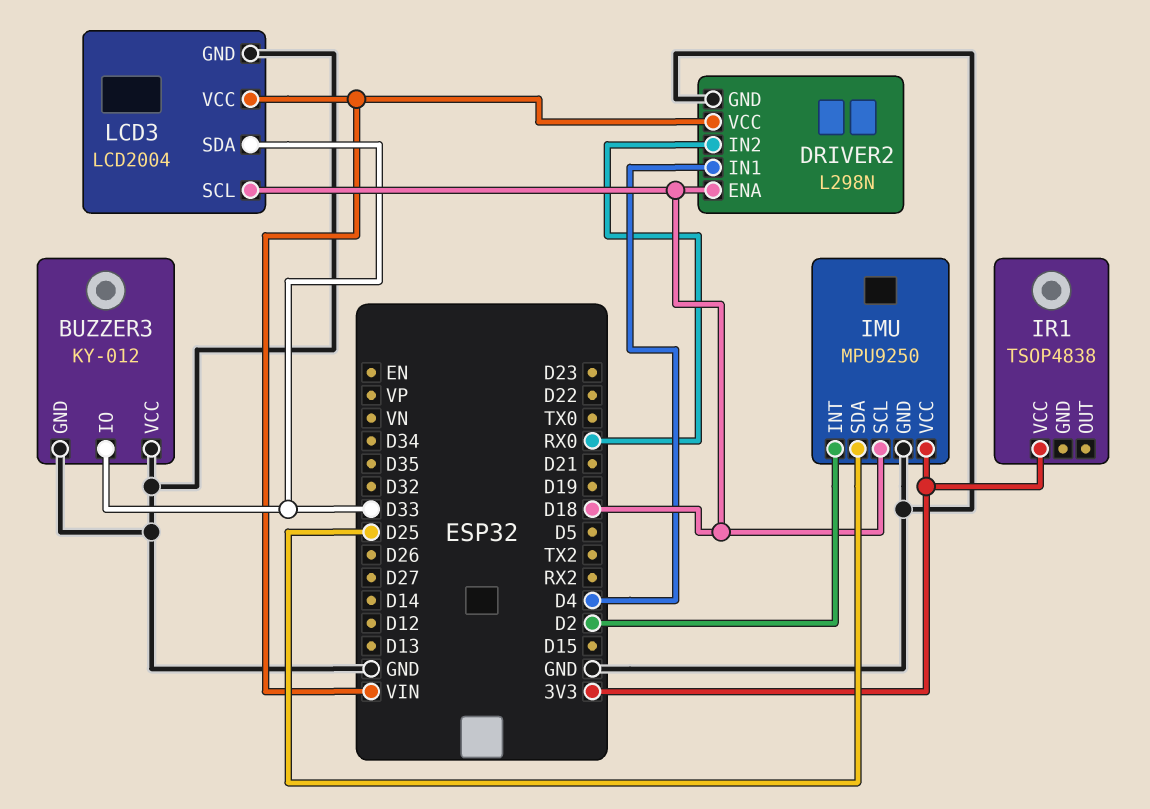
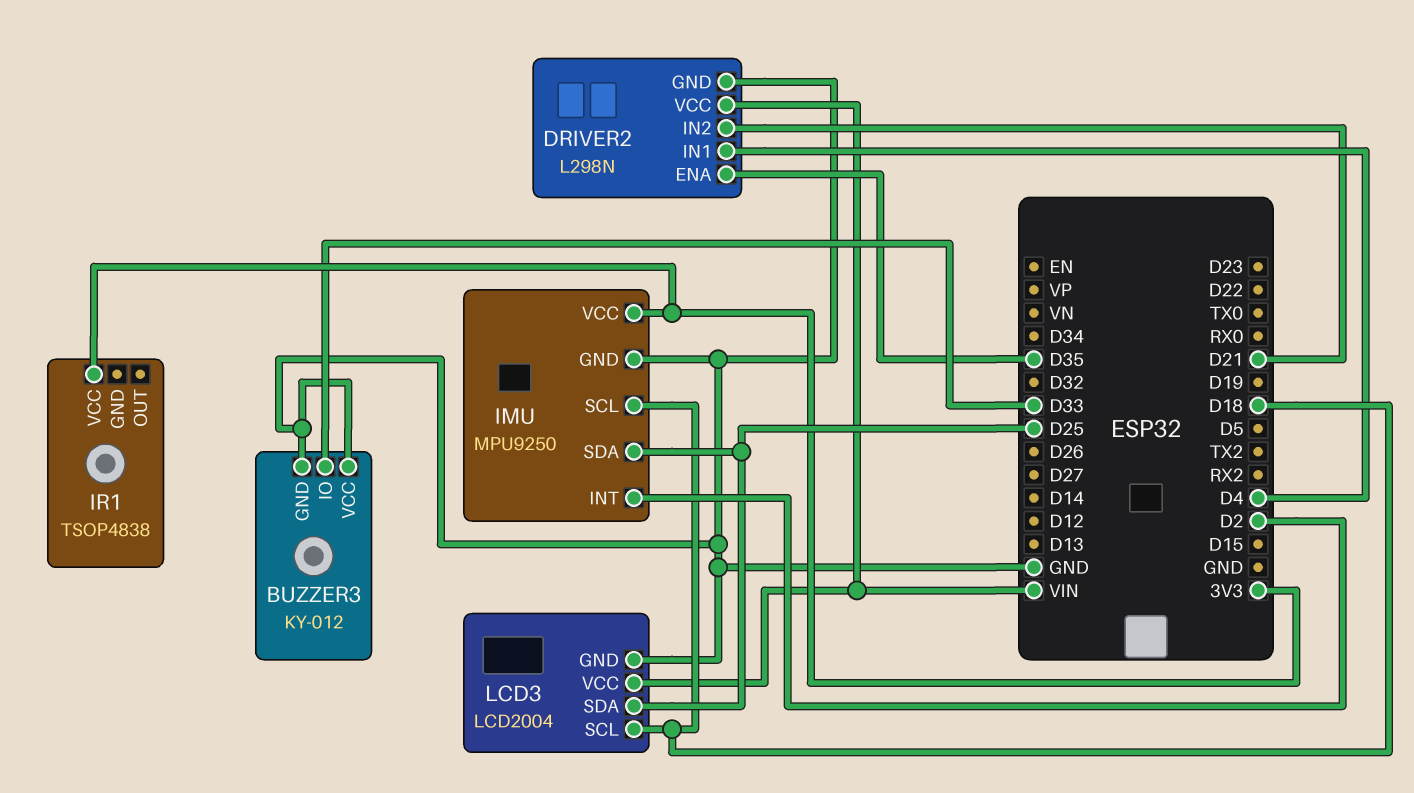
DRIVER2 pin ENA: D18 -> D35
DRIVER2 pin IN2: RX0 -> D21
LCD3 pin SDA: D33 -> D25

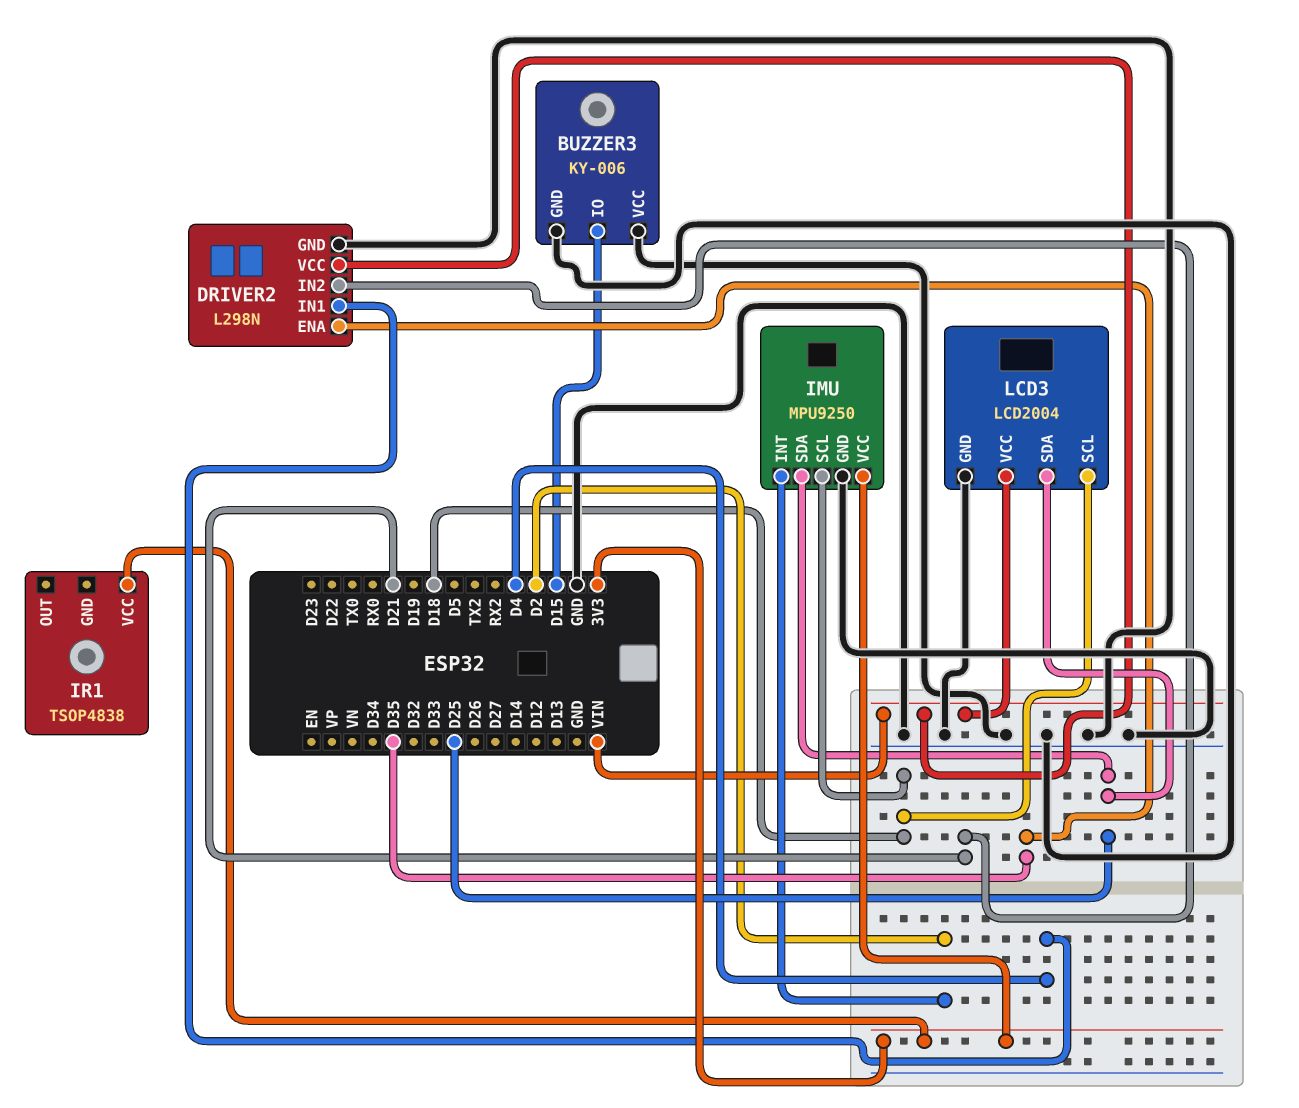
BUZZER3: KY-012 -> KY-006
BUZZER3 pin IO: D33 -> D15

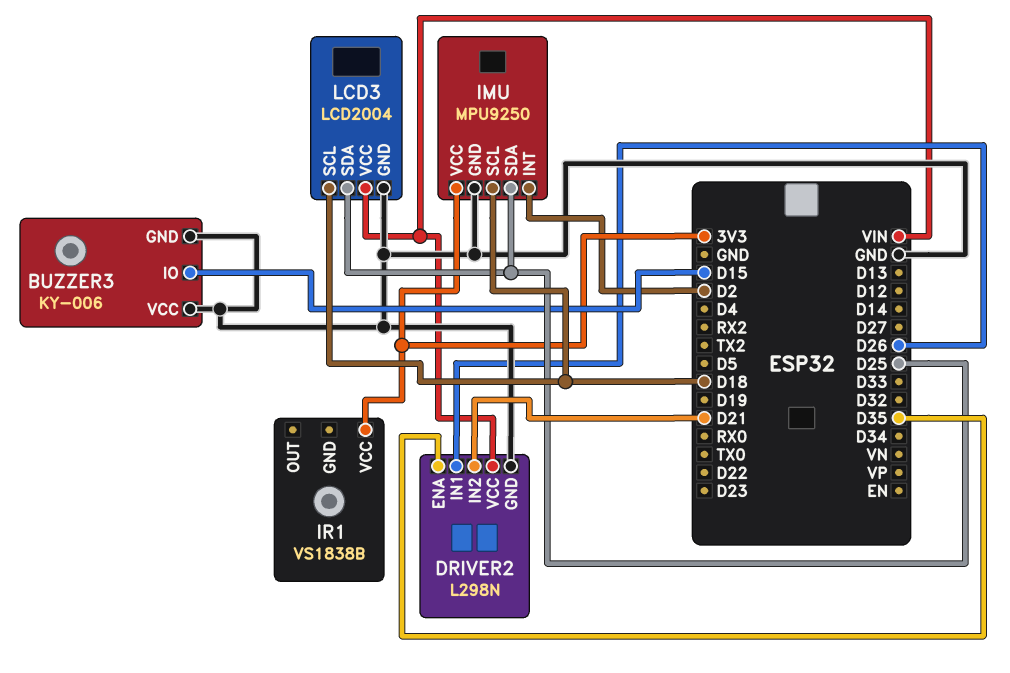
DRIVER2 pin IN1: D4 -> D26
IR1: TSOP4838 -> VS1838B

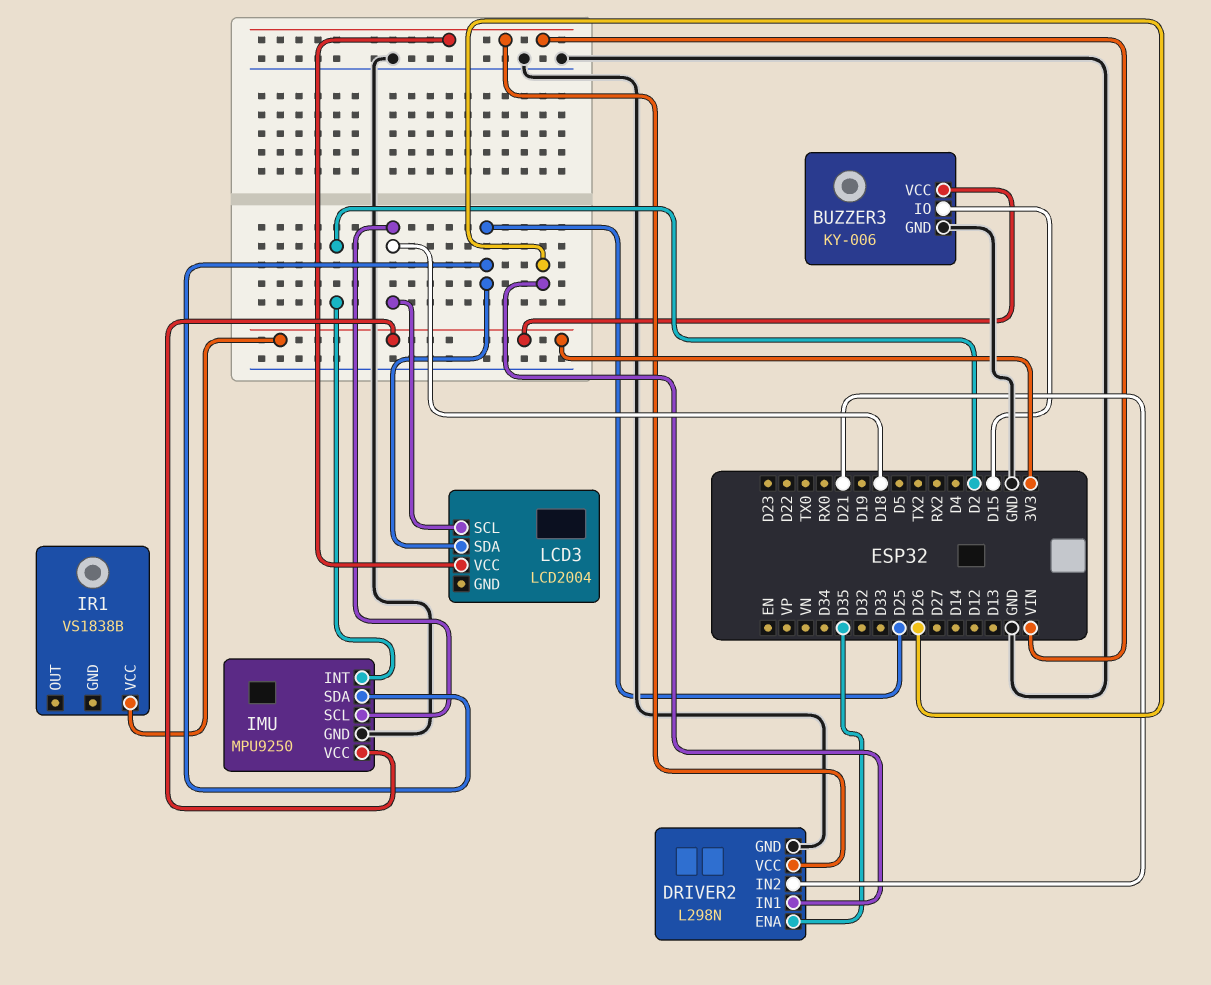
BUZZER3 pin VCC: GND -> 3V3
LCD3 pin GND: GND -> none

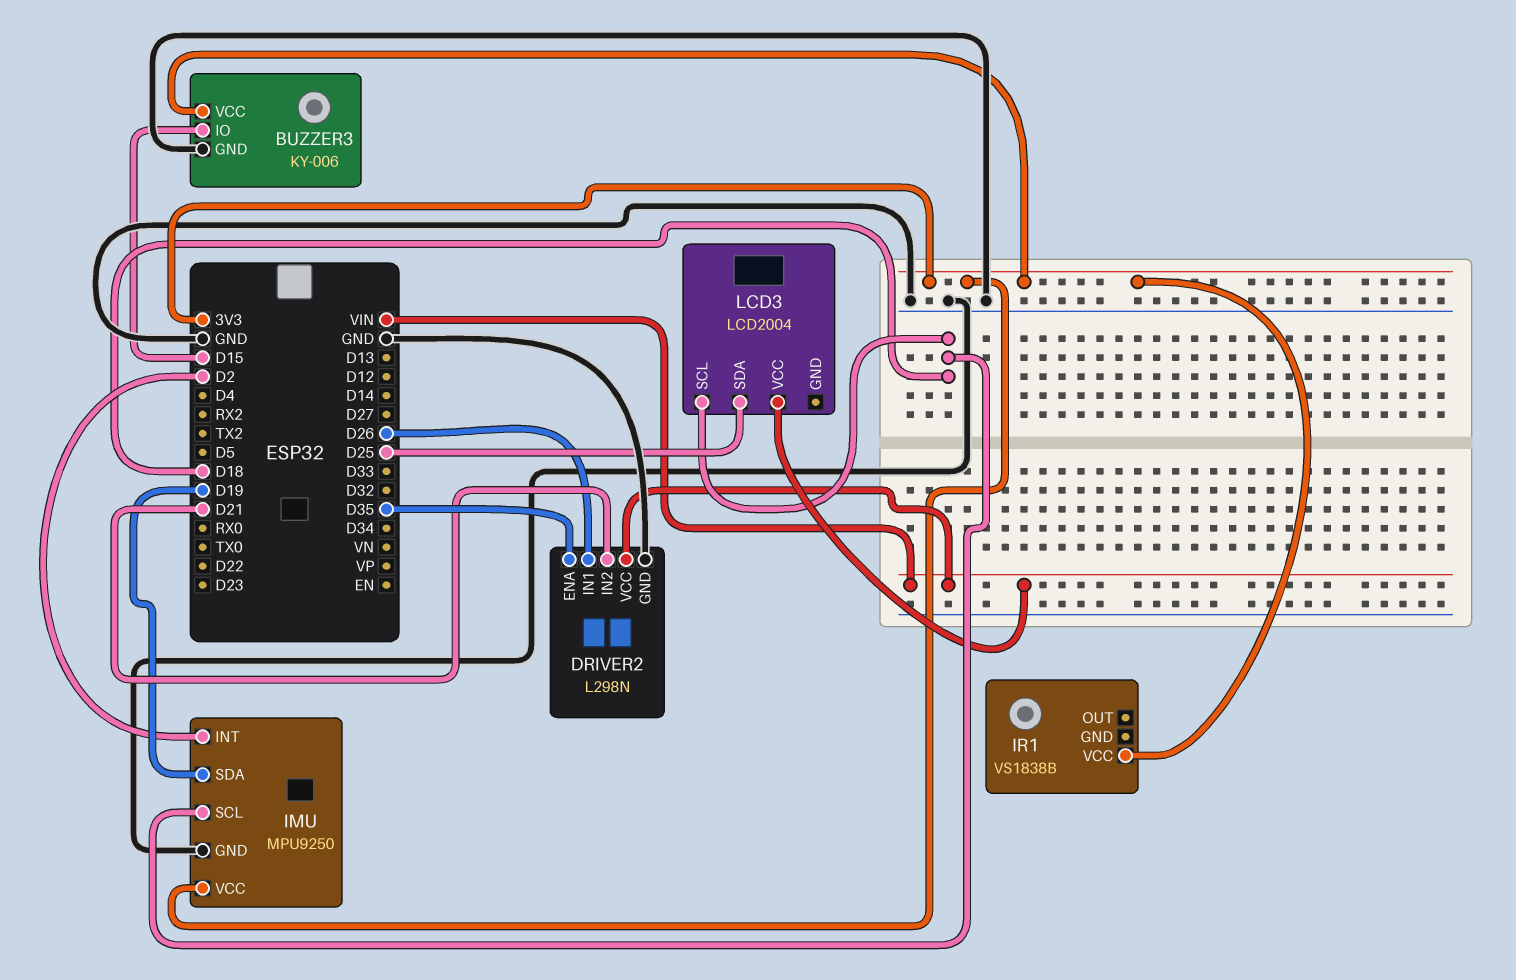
IMU pin SDA: D25 -> D19

